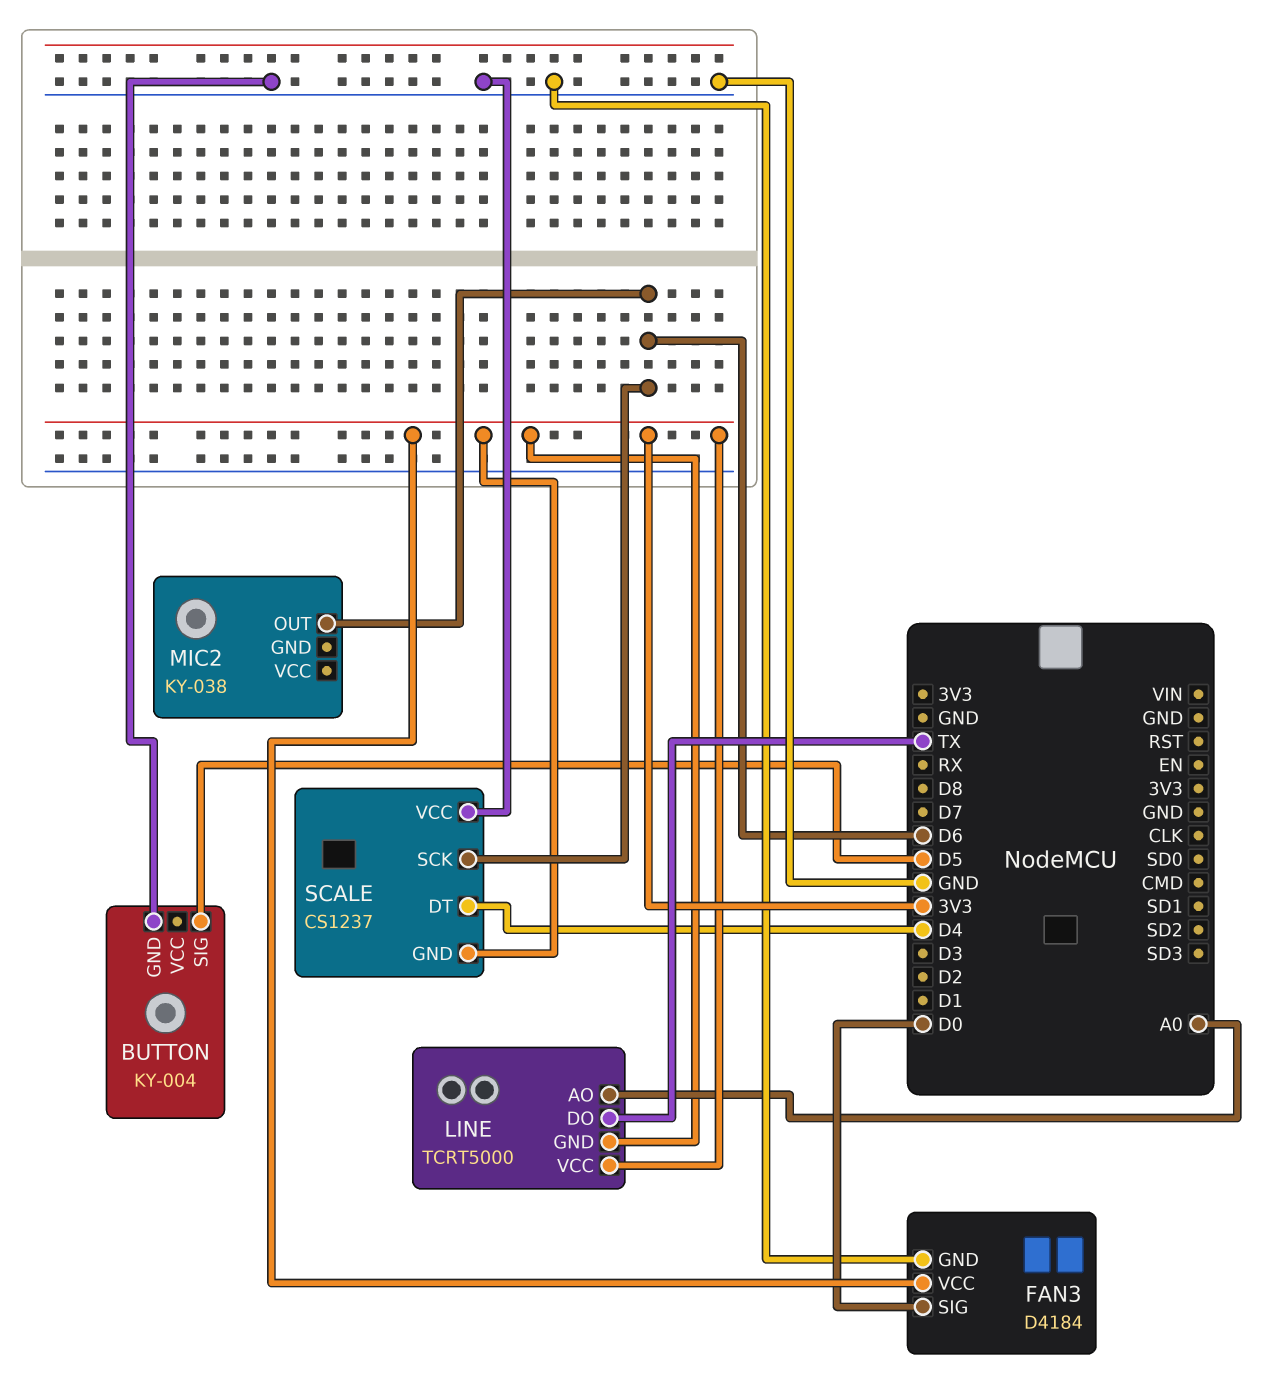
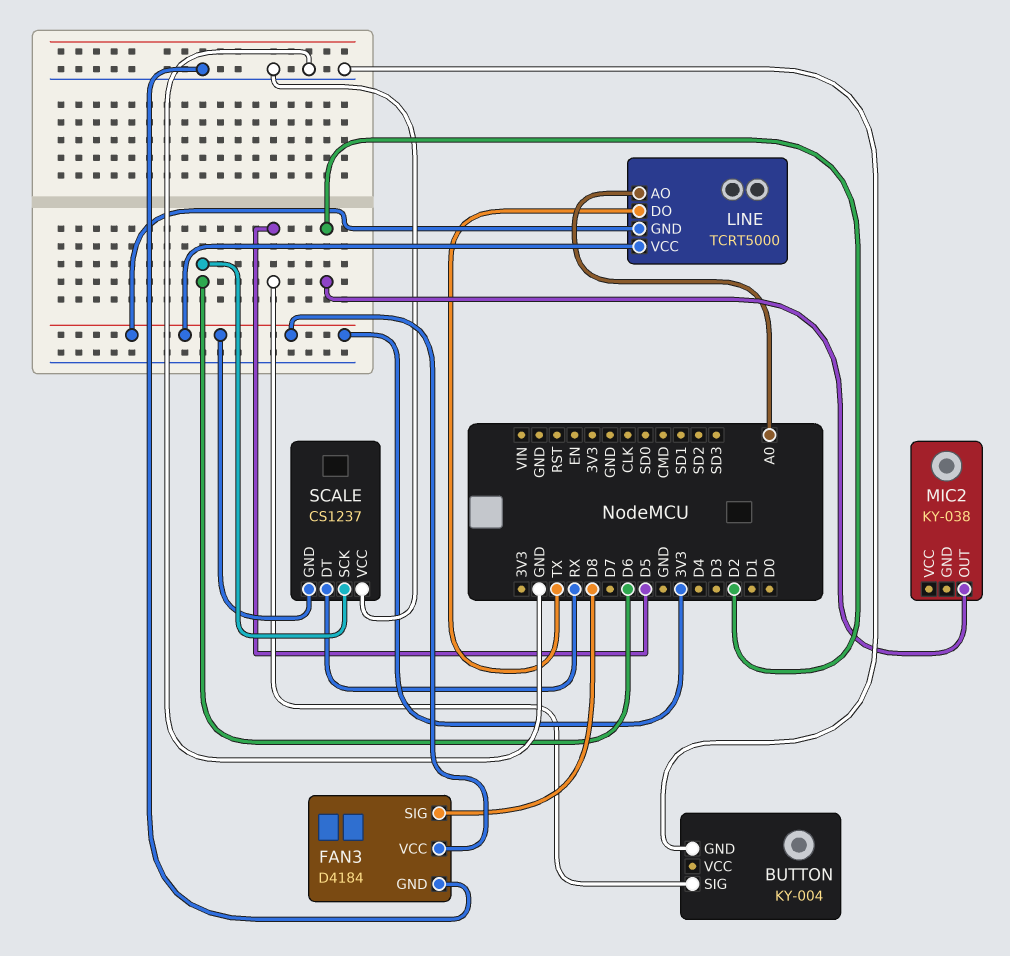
FAN3 pin SIG: D0 -> D8
MIC2 pin OUT: D6 -> D2
SCALE pin DT: D4 -> RX

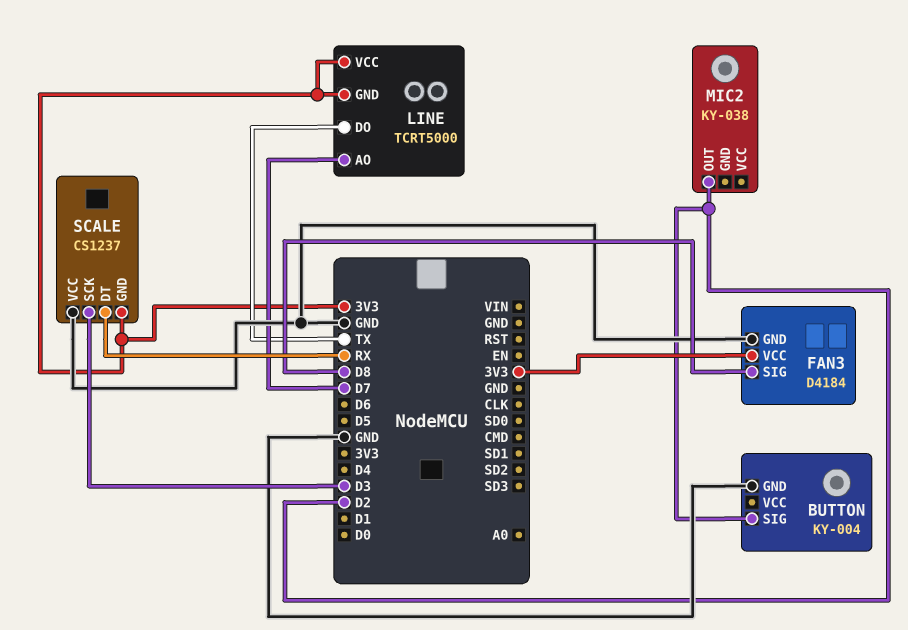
BUTTON pin SIG: D5 -> D2
LINE pin AO: A0 -> D7
SCALE pin SCK: D6 -> D3

